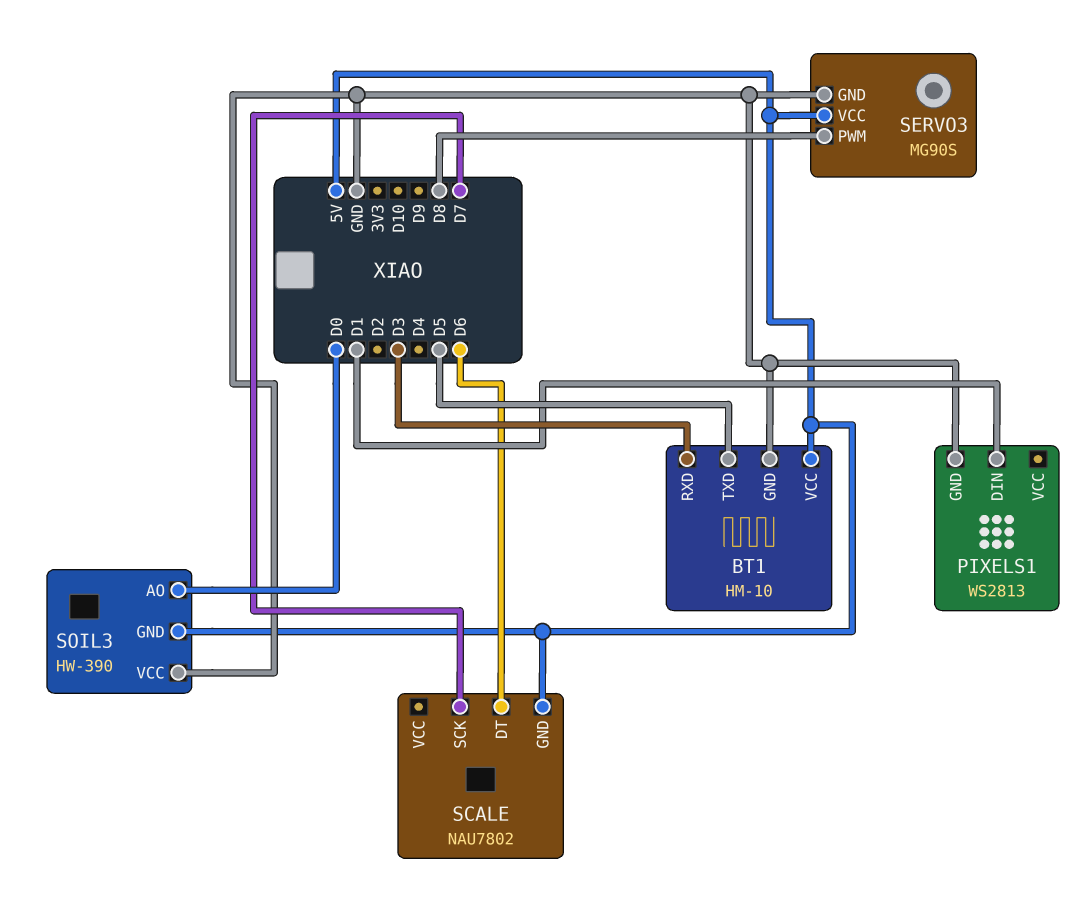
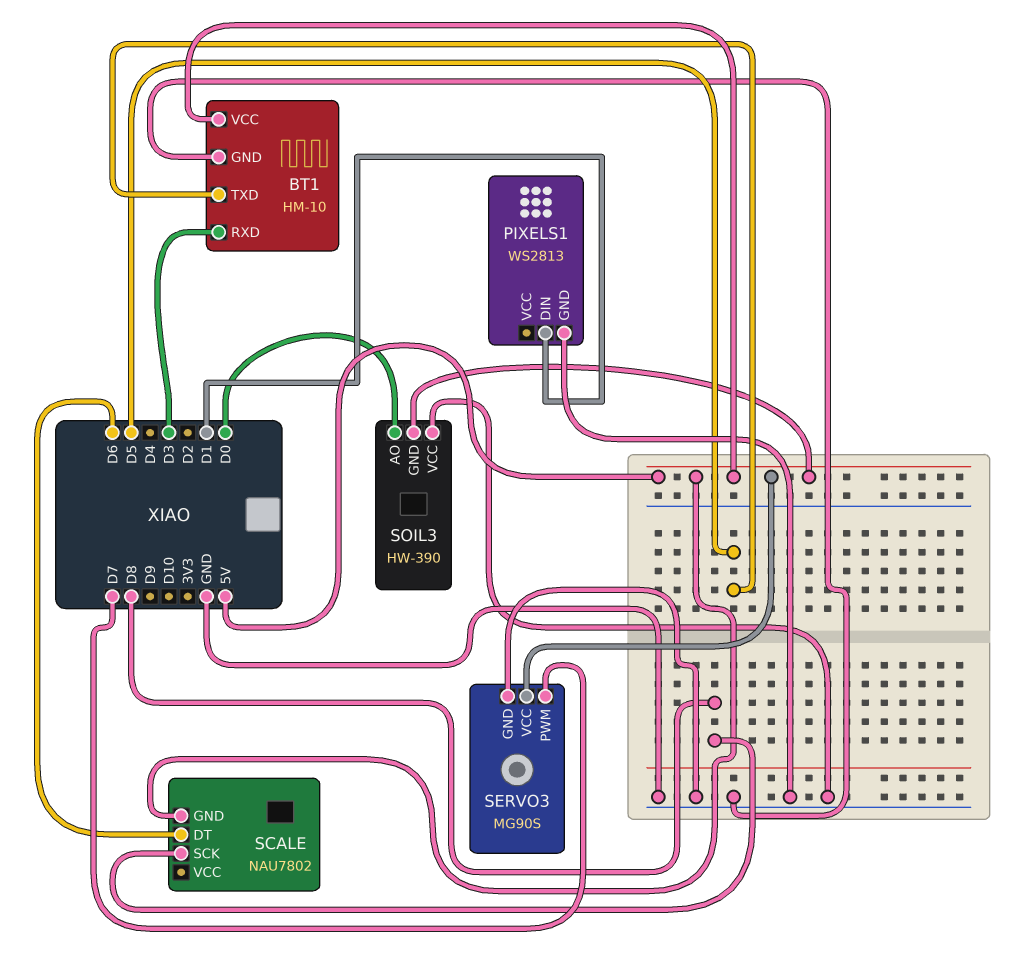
SCALE pin SCK: D7 -> D8
SERVO3 pin PWM: D8 -> D7

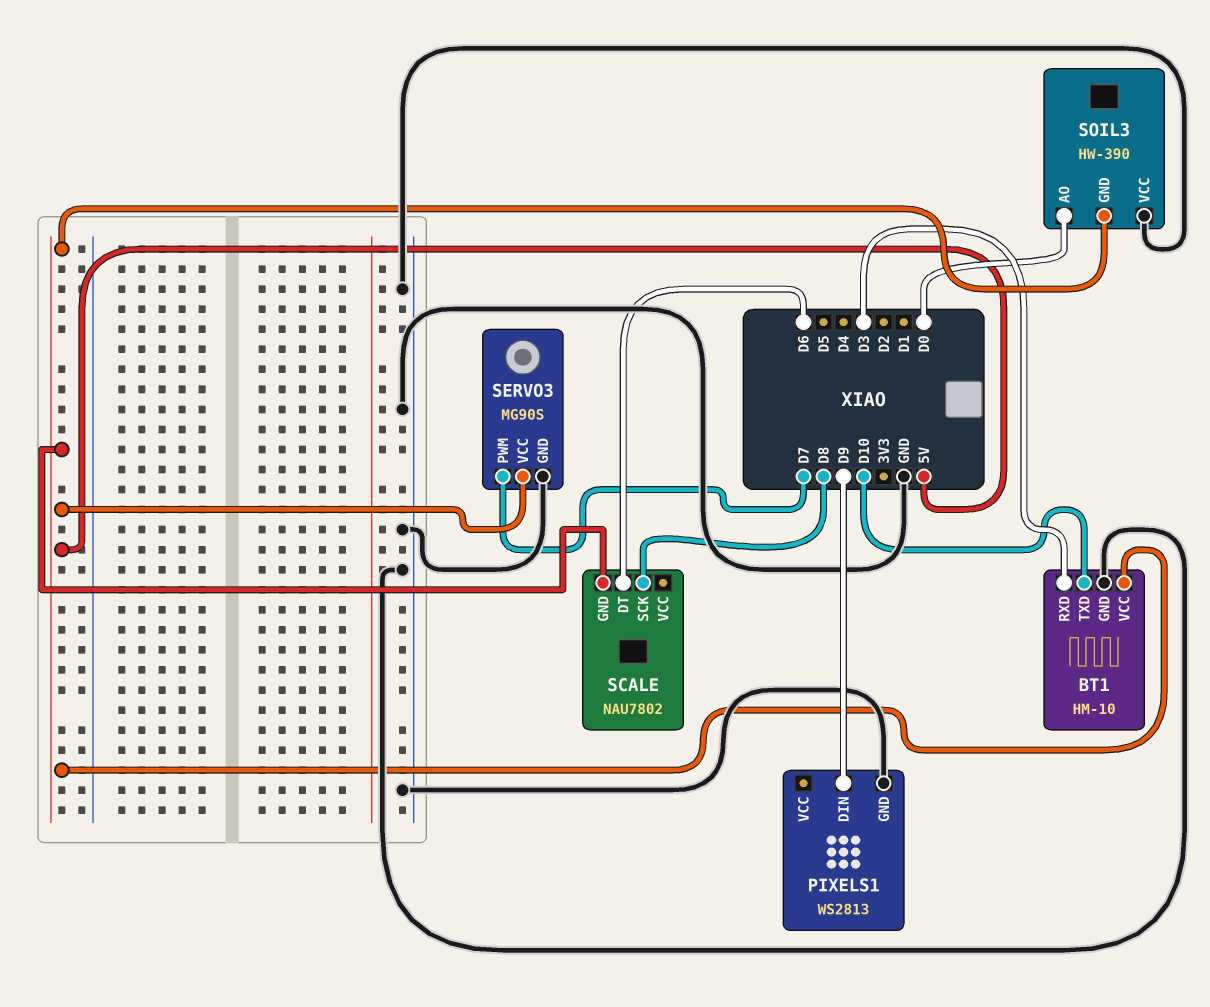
BT1 pin TXD: D5 -> D10
PIXELS1 pin DIN: D1 -> D9

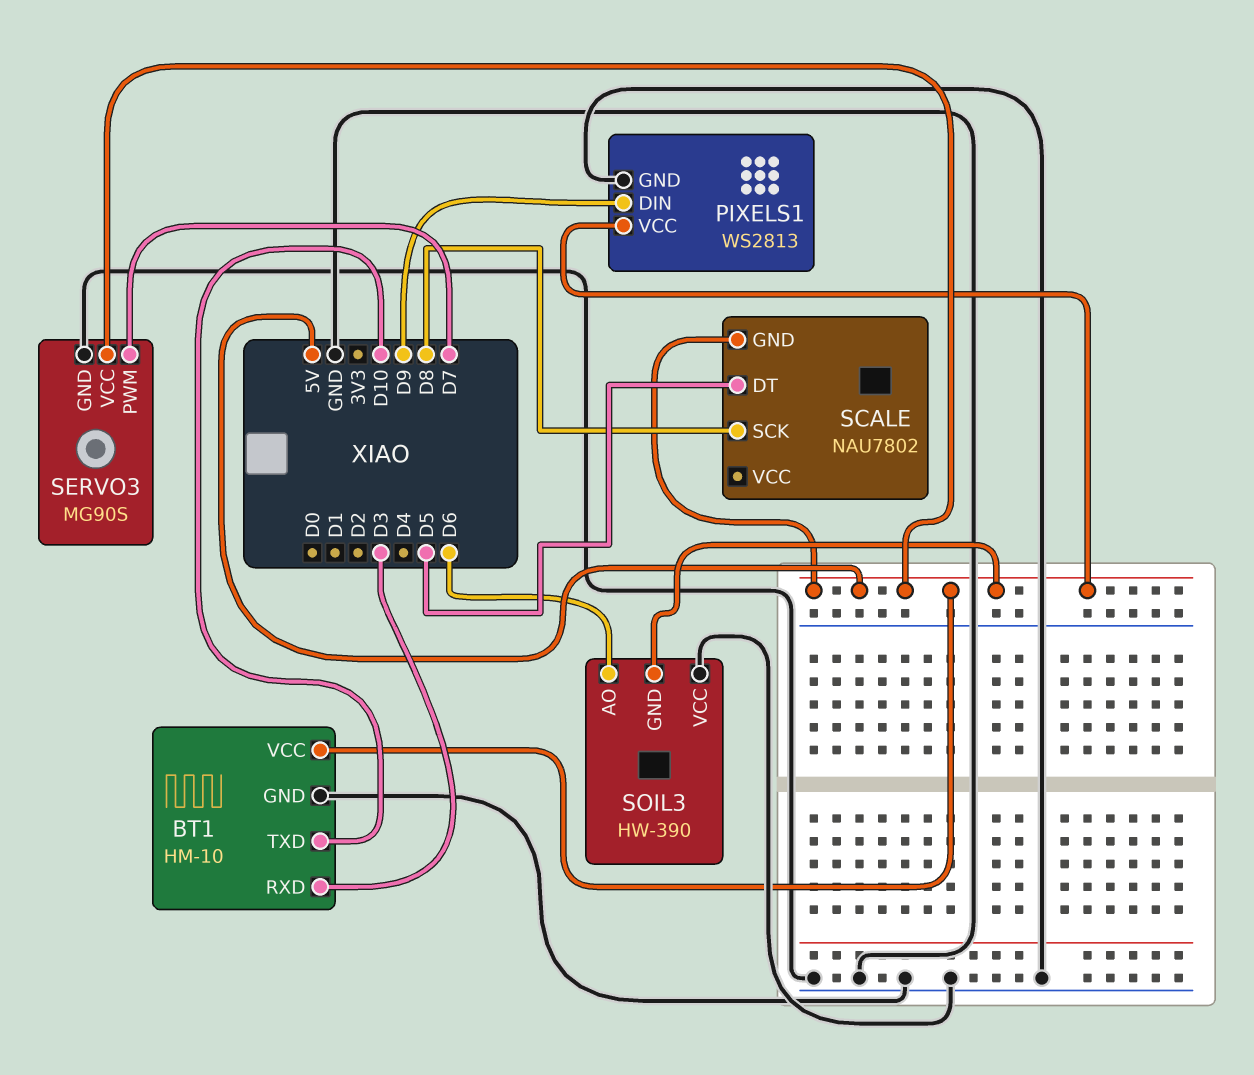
PIXELS1 pin VCC: none -> 5V
SCALE pin DT: D6 -> D5
SOIL3 pin AO: D0 -> D6

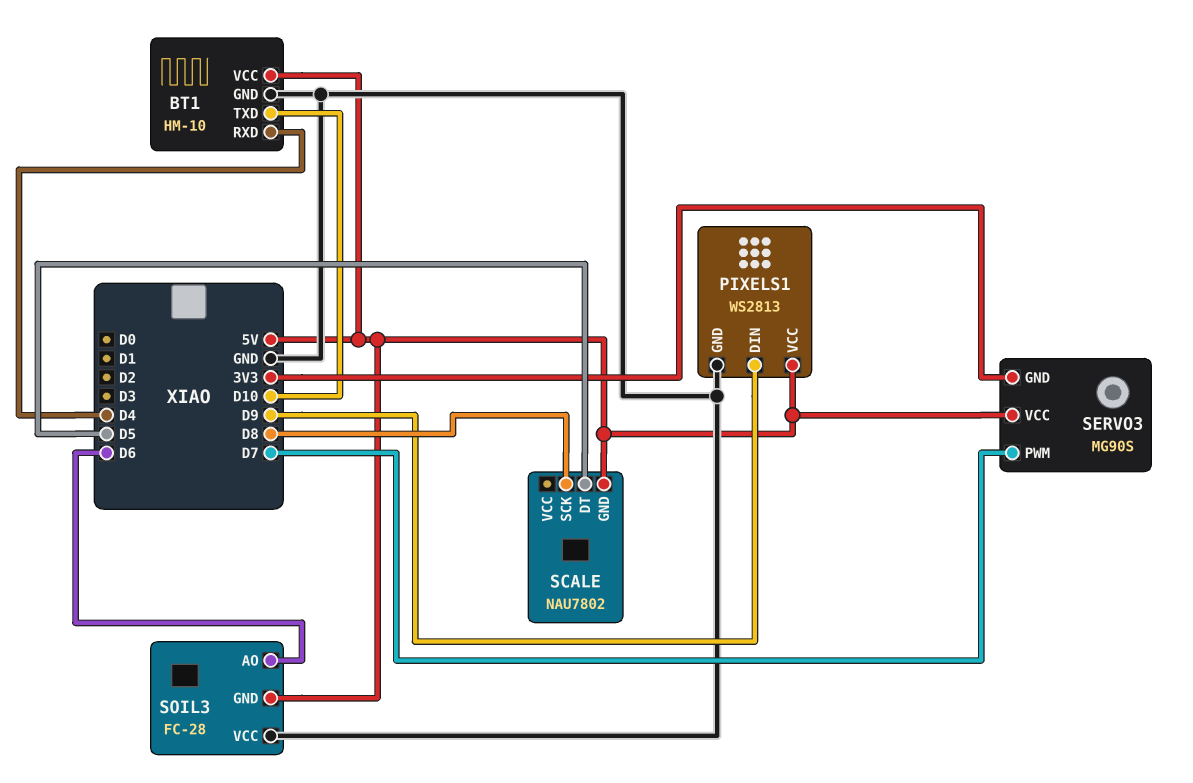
BT1 pin RXD: D3 -> D4
SERVO3 pin GND: GND -> 3V3
SOIL3: HW-390 -> FC-28

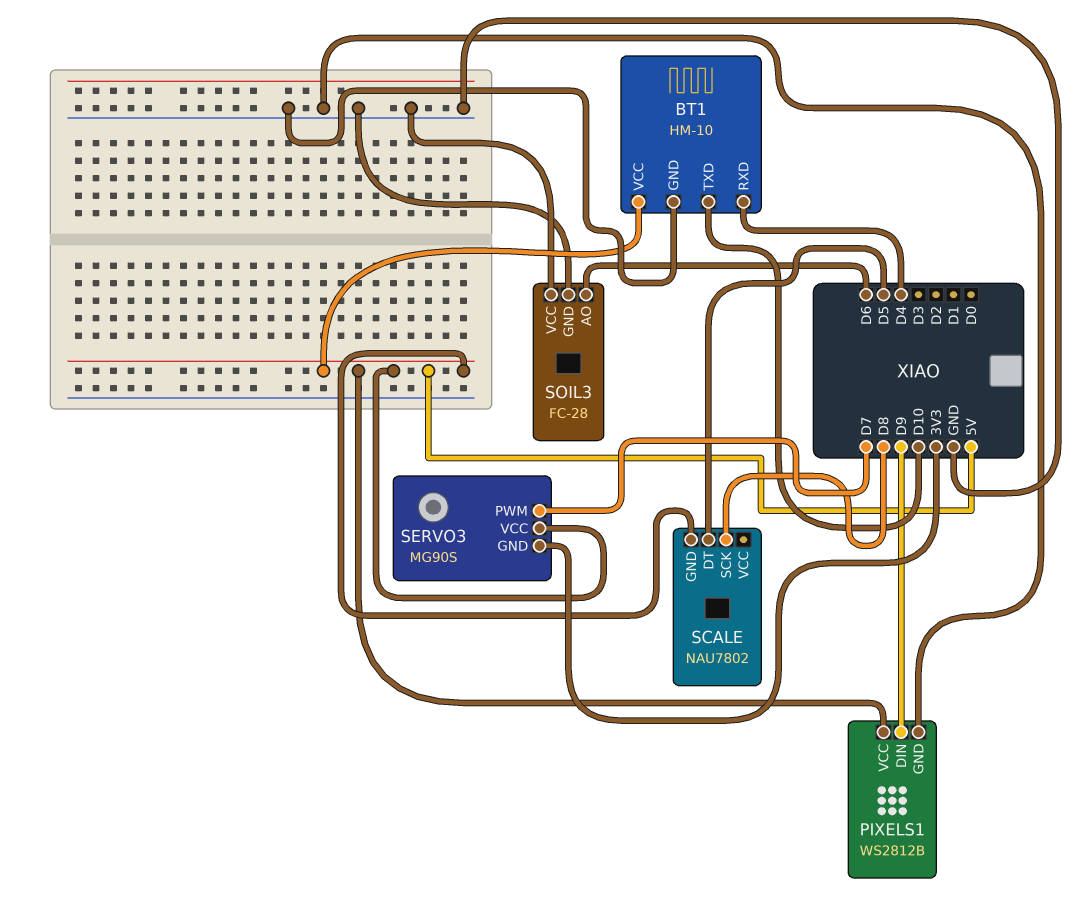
PIXELS1: WS2813 -> WS2812B
SOIL3 pin GND: 5V -> GND

